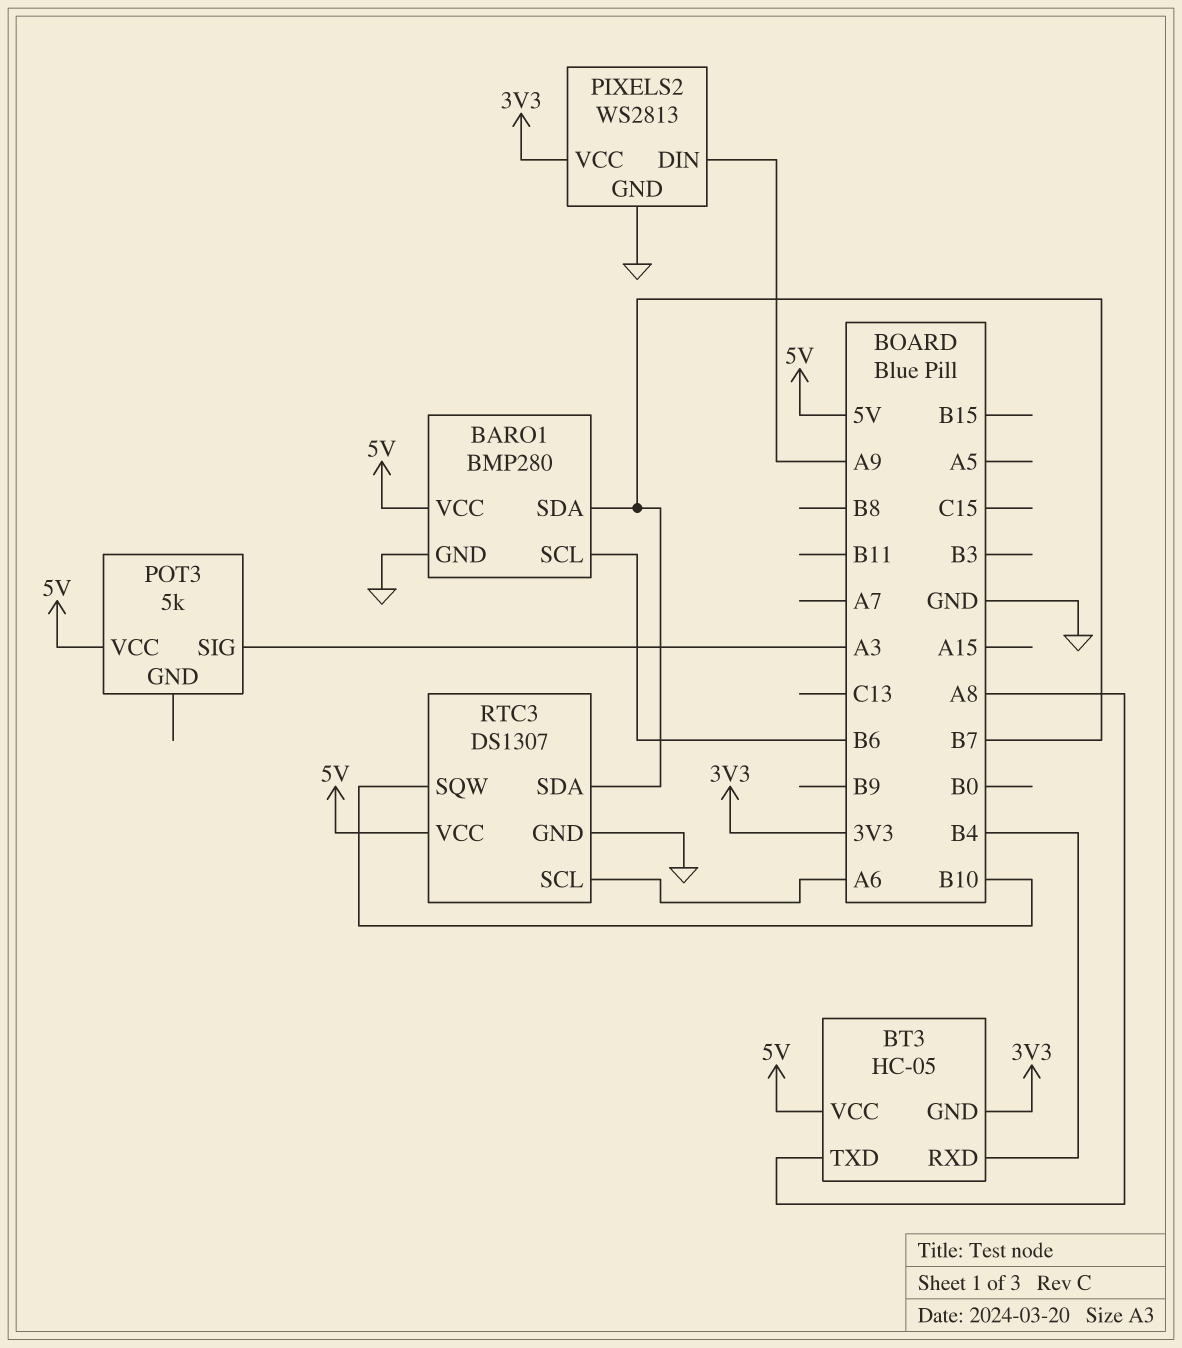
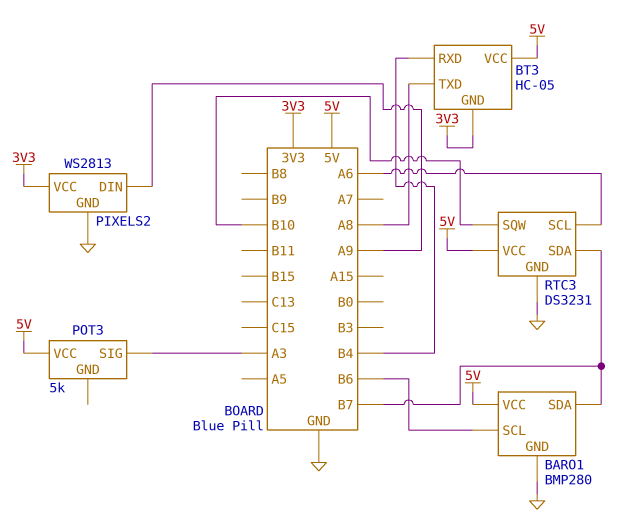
RTC3: DS1307 -> DS3231

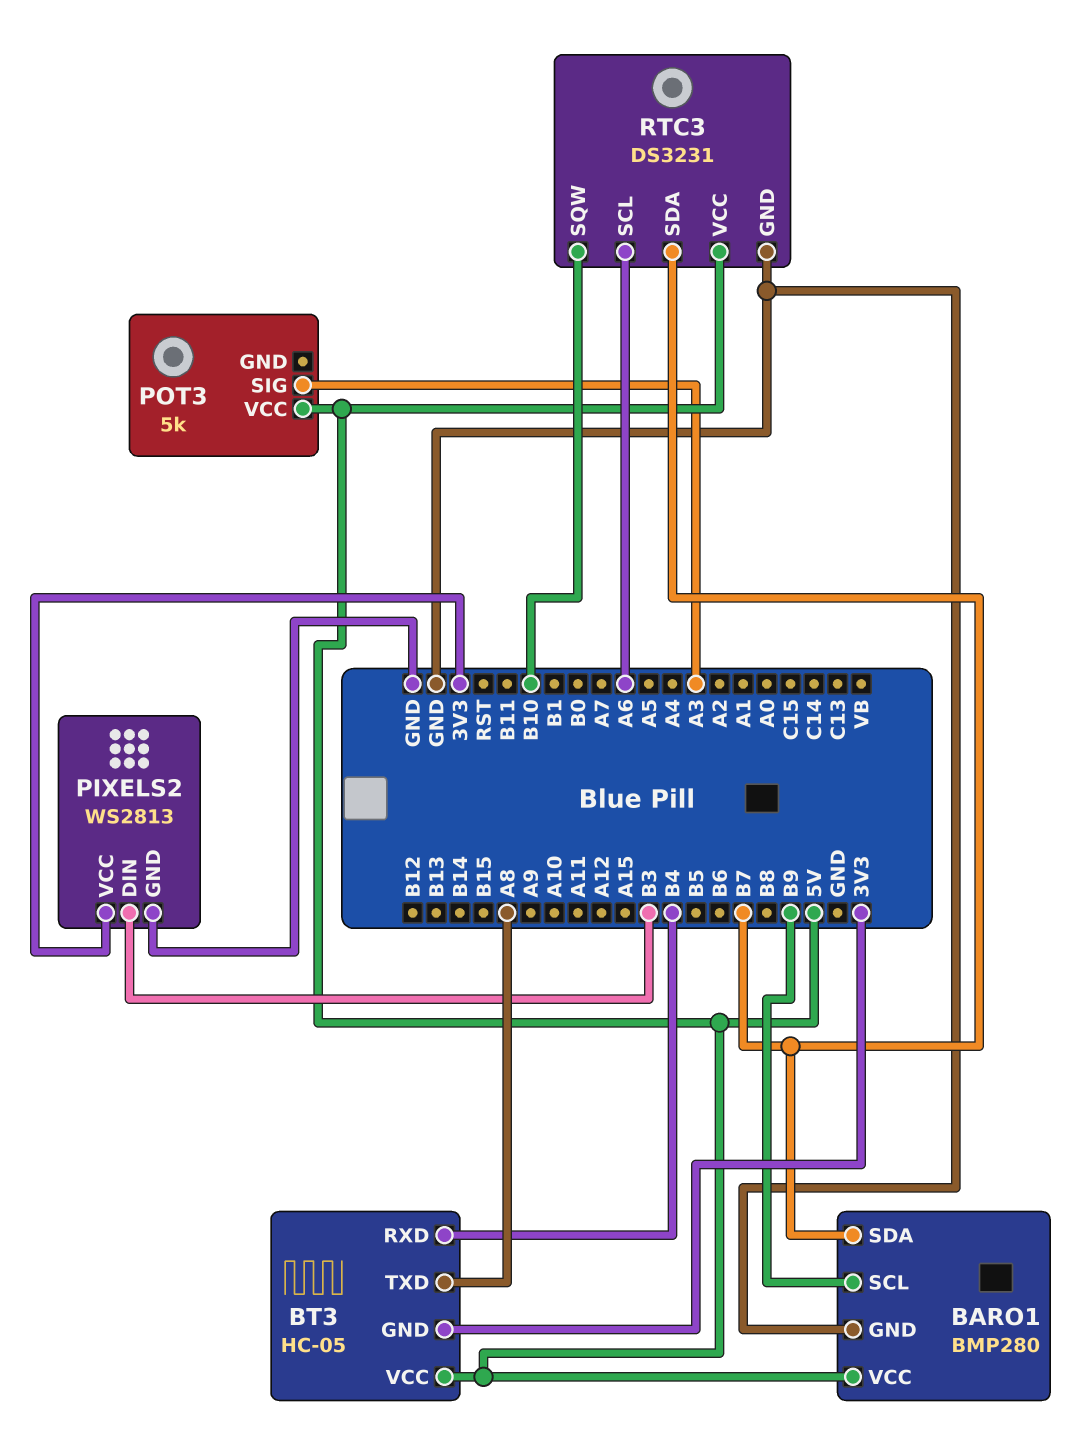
BARO1 pin SCL: B6 -> B9
PIXELS2 pin DIN: A9 -> B3

